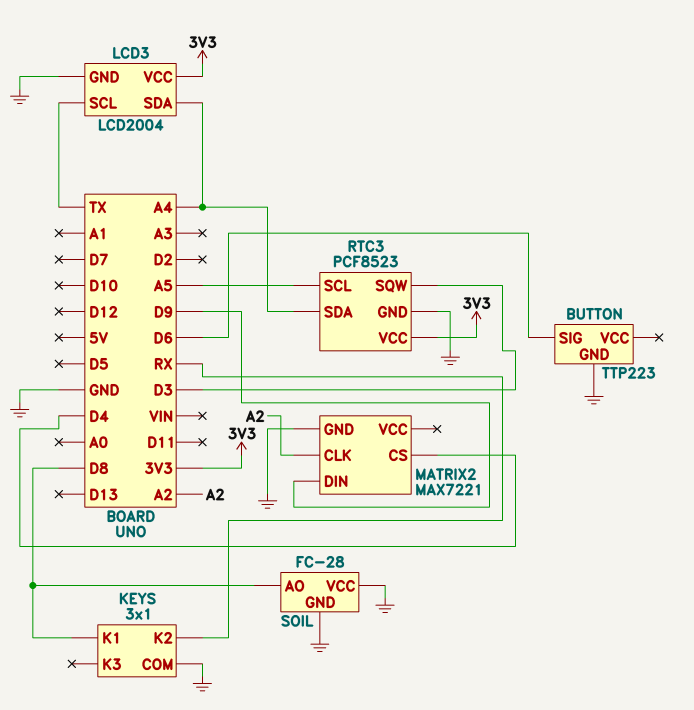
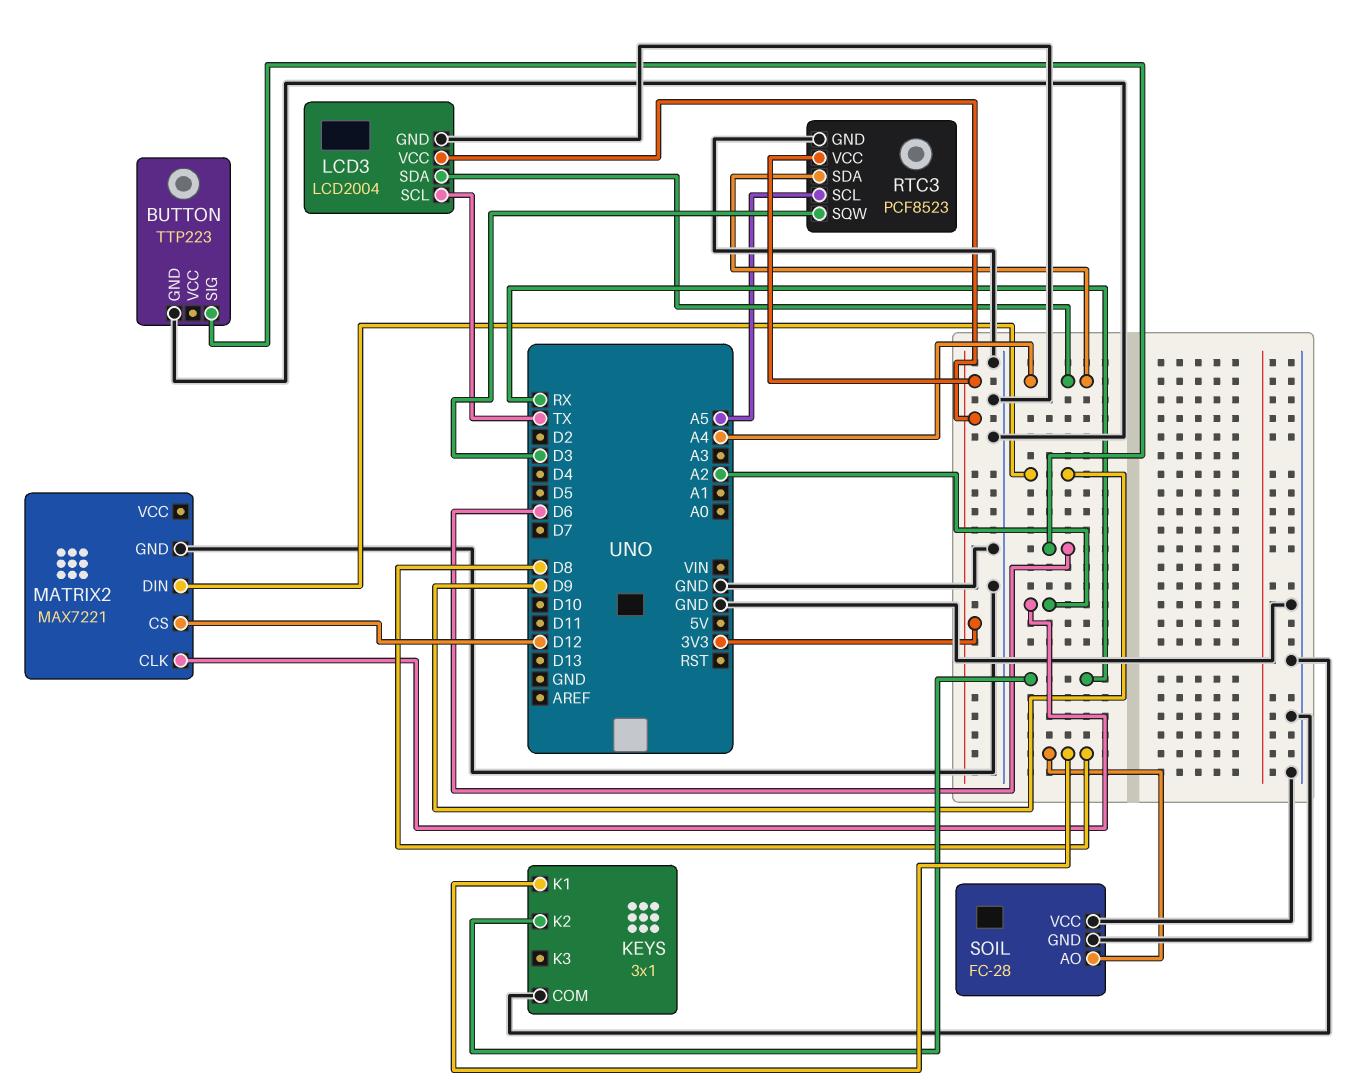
MATRIX2 pin CS: D4 -> D12

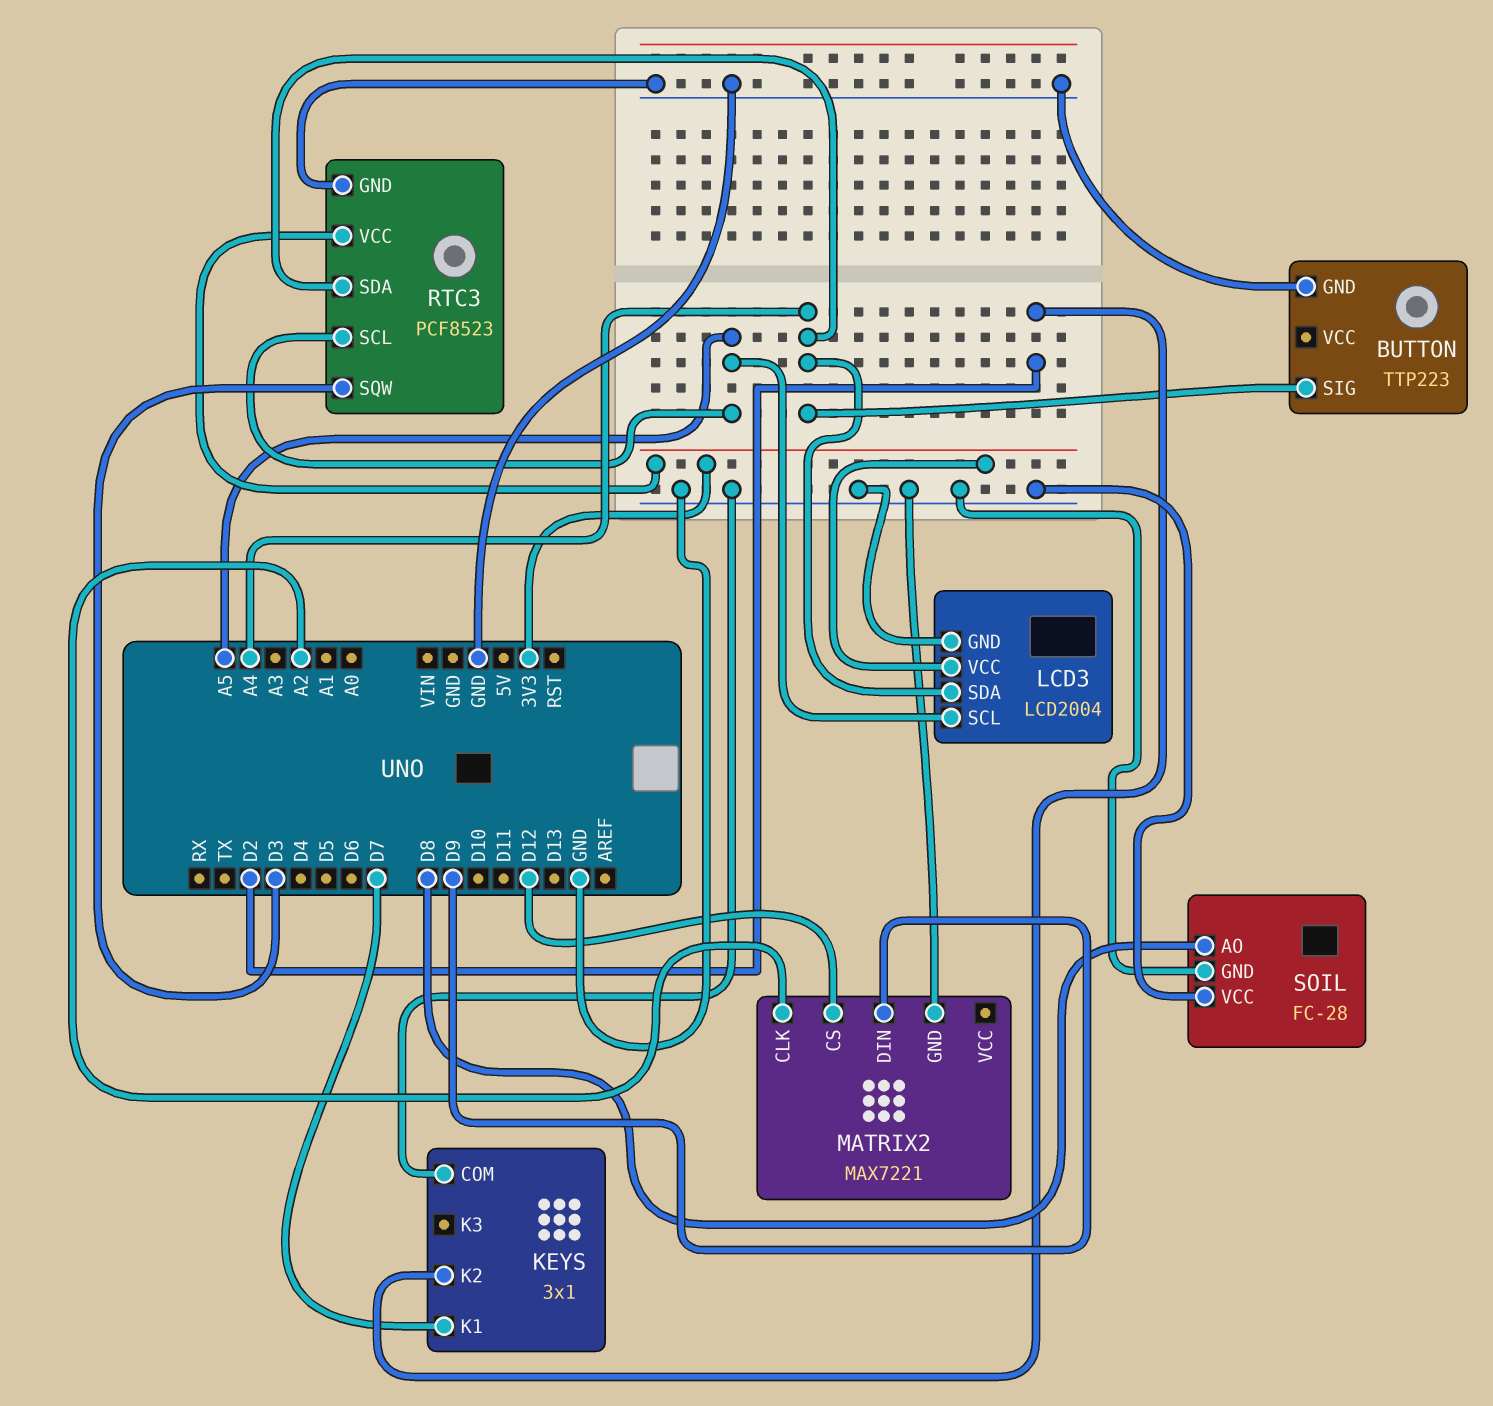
BUTTON pin SIG: D6 -> A4
KEYS pin K1: D8 -> D7
KEYS pin K2: RX -> D2
LCD3 pin SCL: TX -> A5

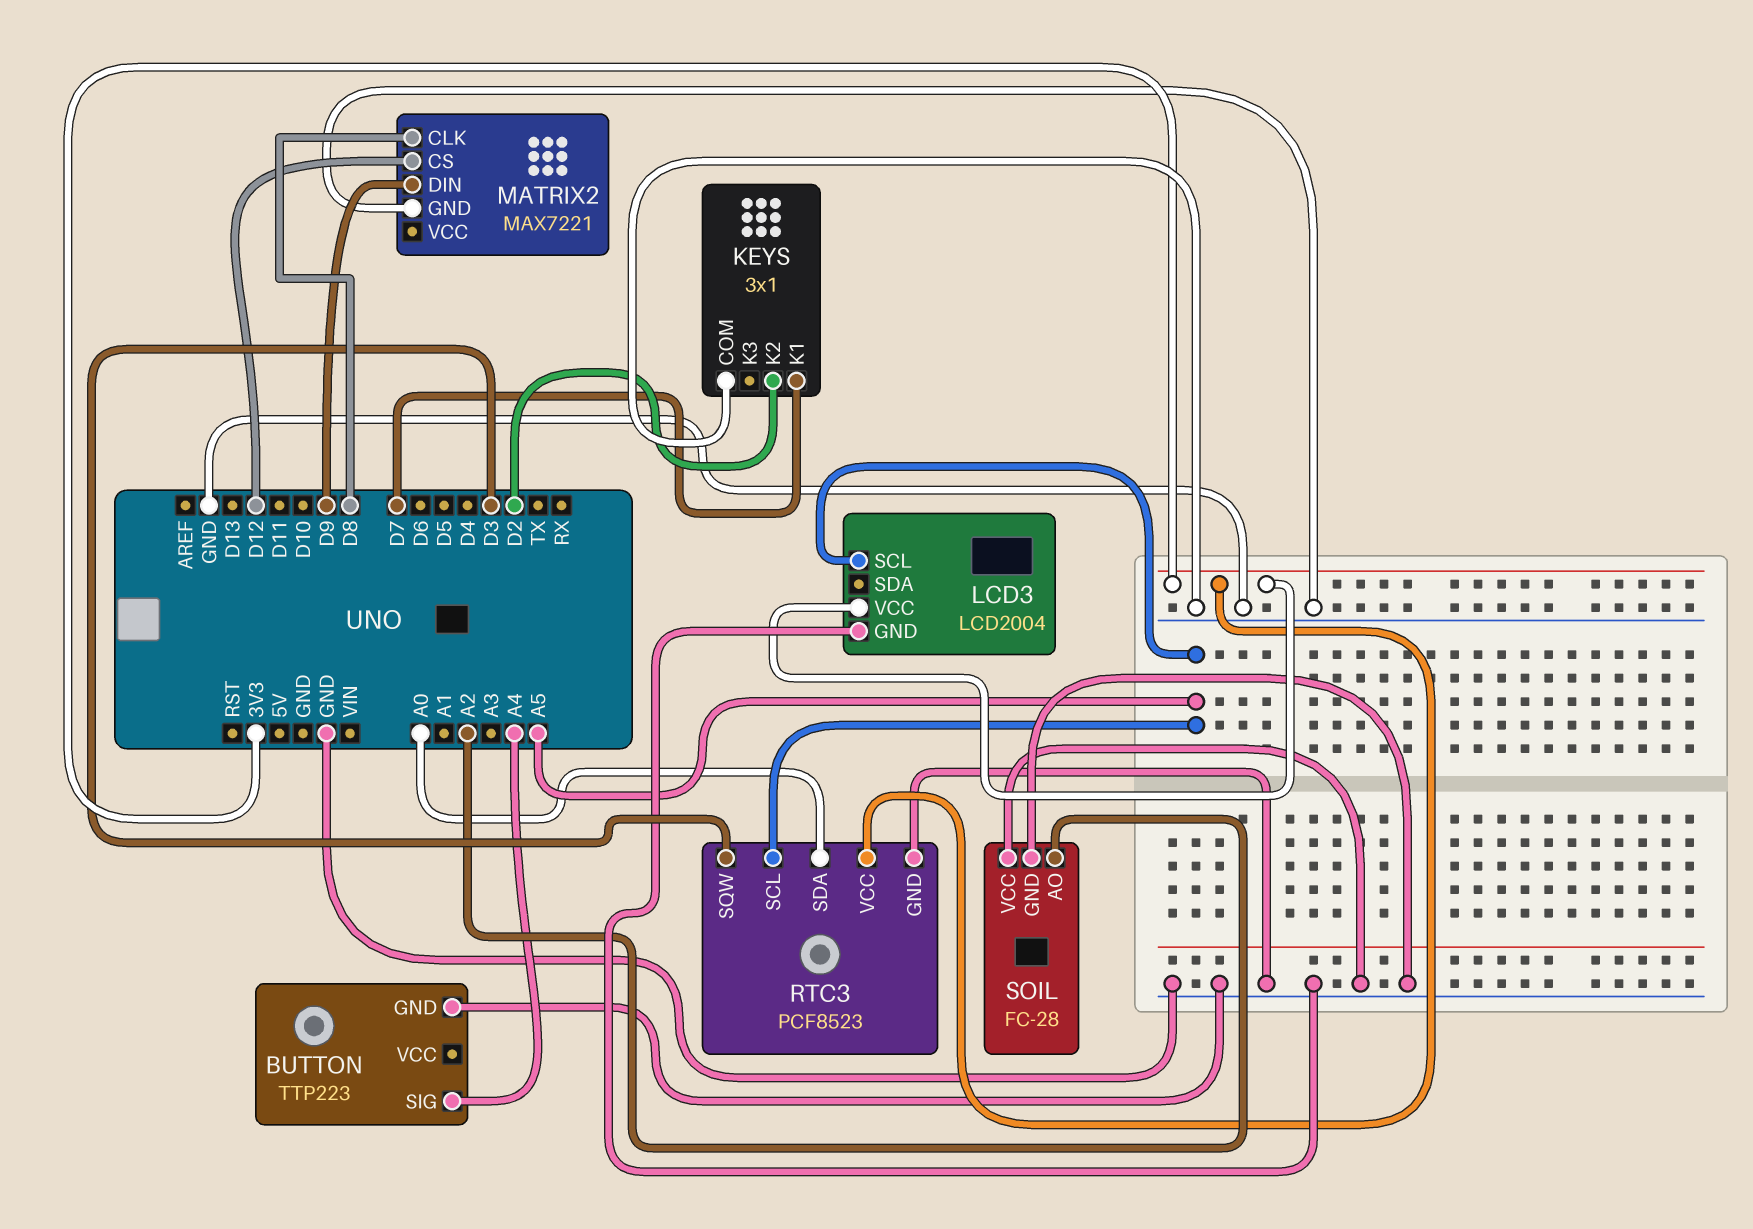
LCD3 pin SDA: A4 -> none
MATRIX2 pin CLK: A2 -> D8
RTC3 pin SDA: A4 -> A0
SOIL pin AO: D8 -> A2

